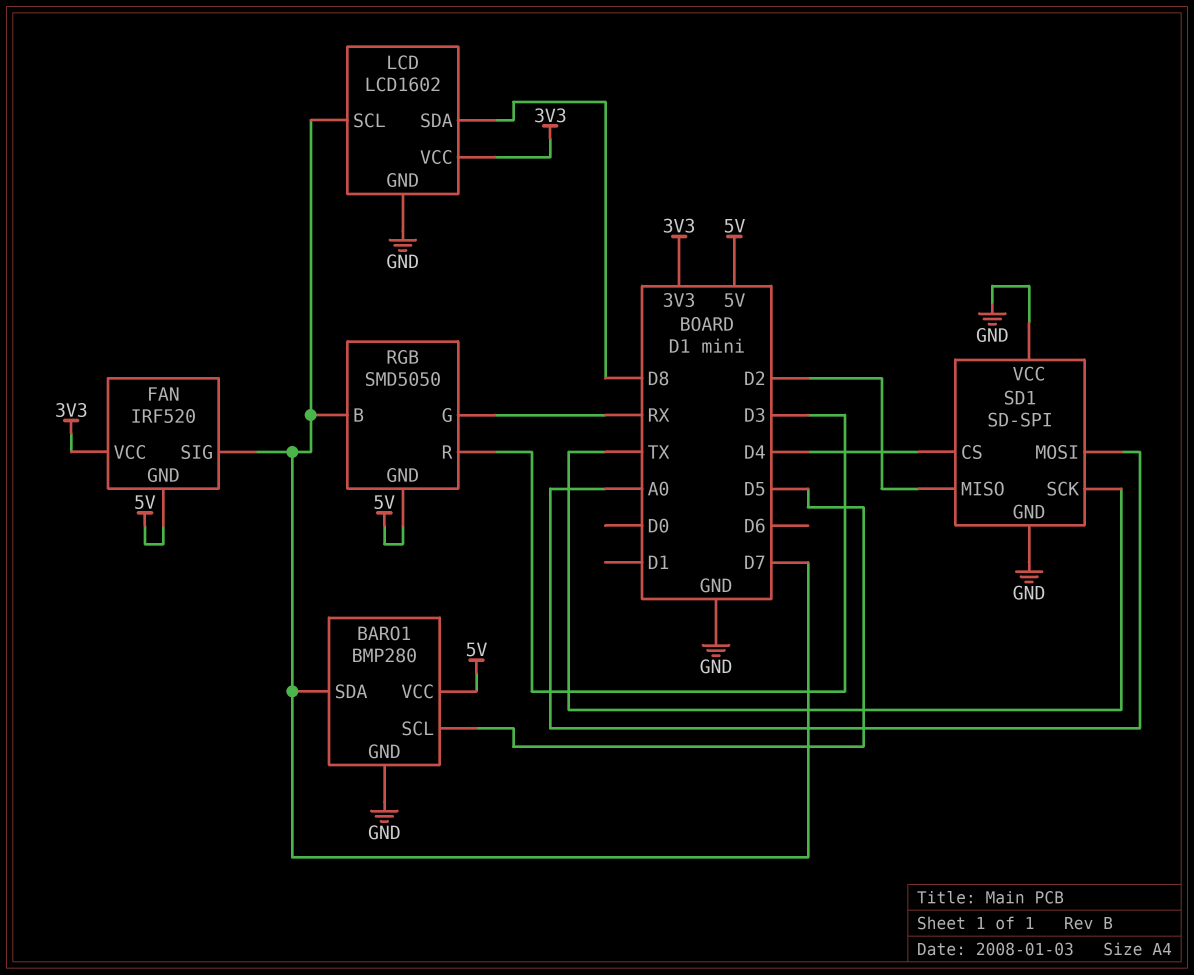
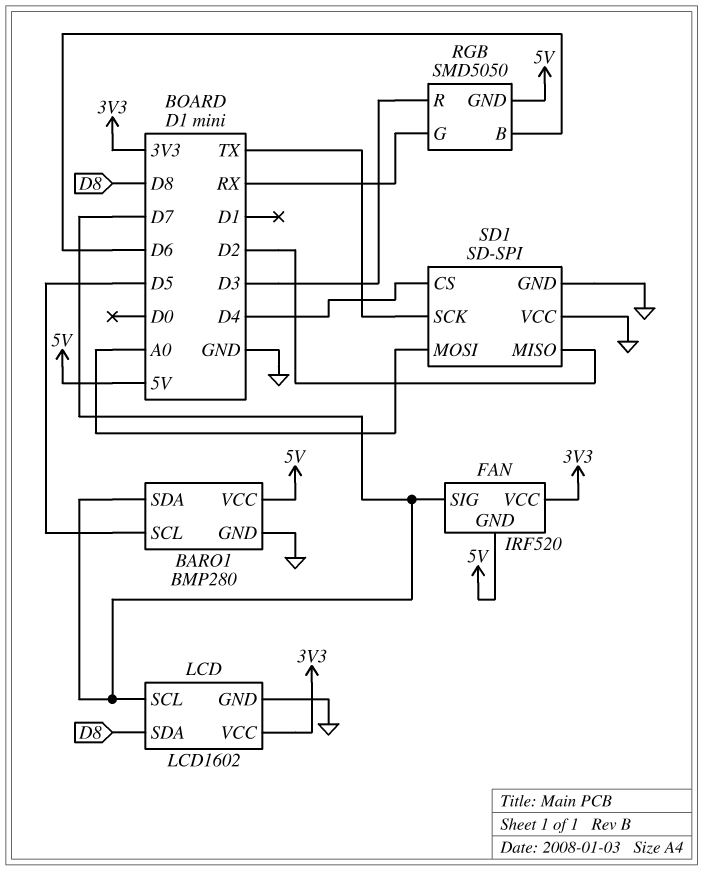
RGB pin B: D7 -> D6

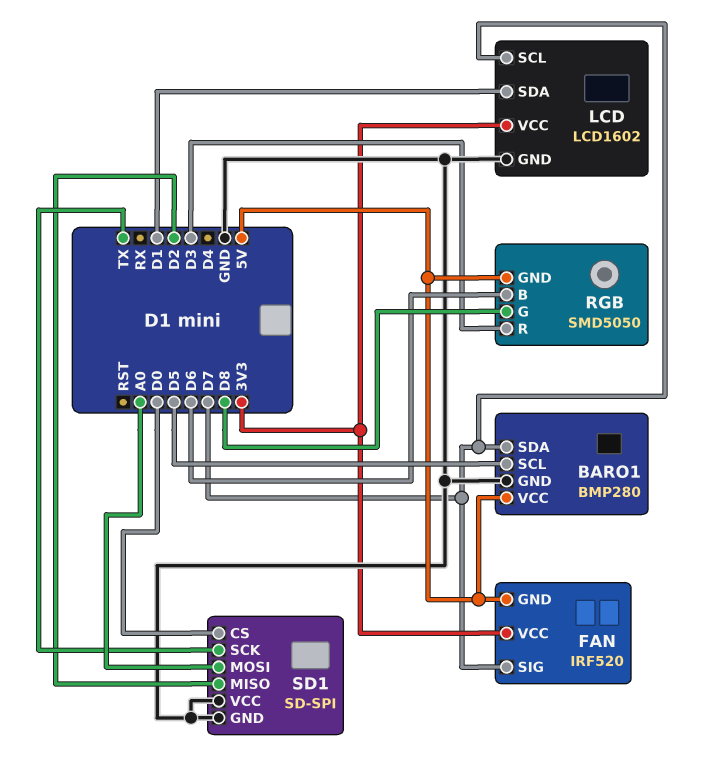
LCD pin SDA: D8 -> D1
RGB pin G: RX -> D8
SD1 pin CS: D4 -> D0

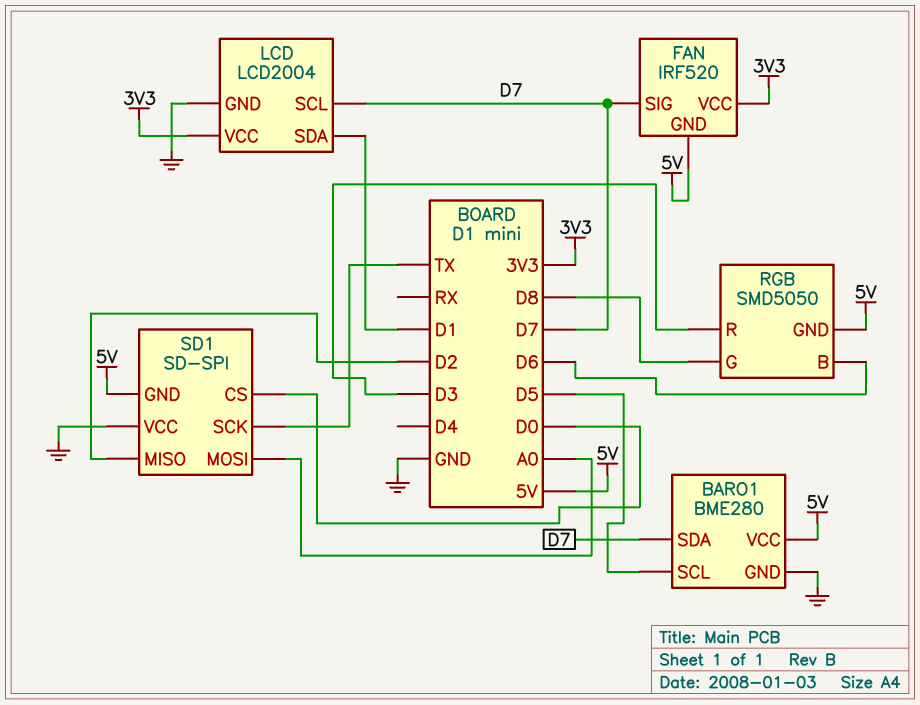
BARO1: BMP280 -> BME280
LCD: LCD1602 -> LCD2004
SD1 pin GND: GND -> 5V

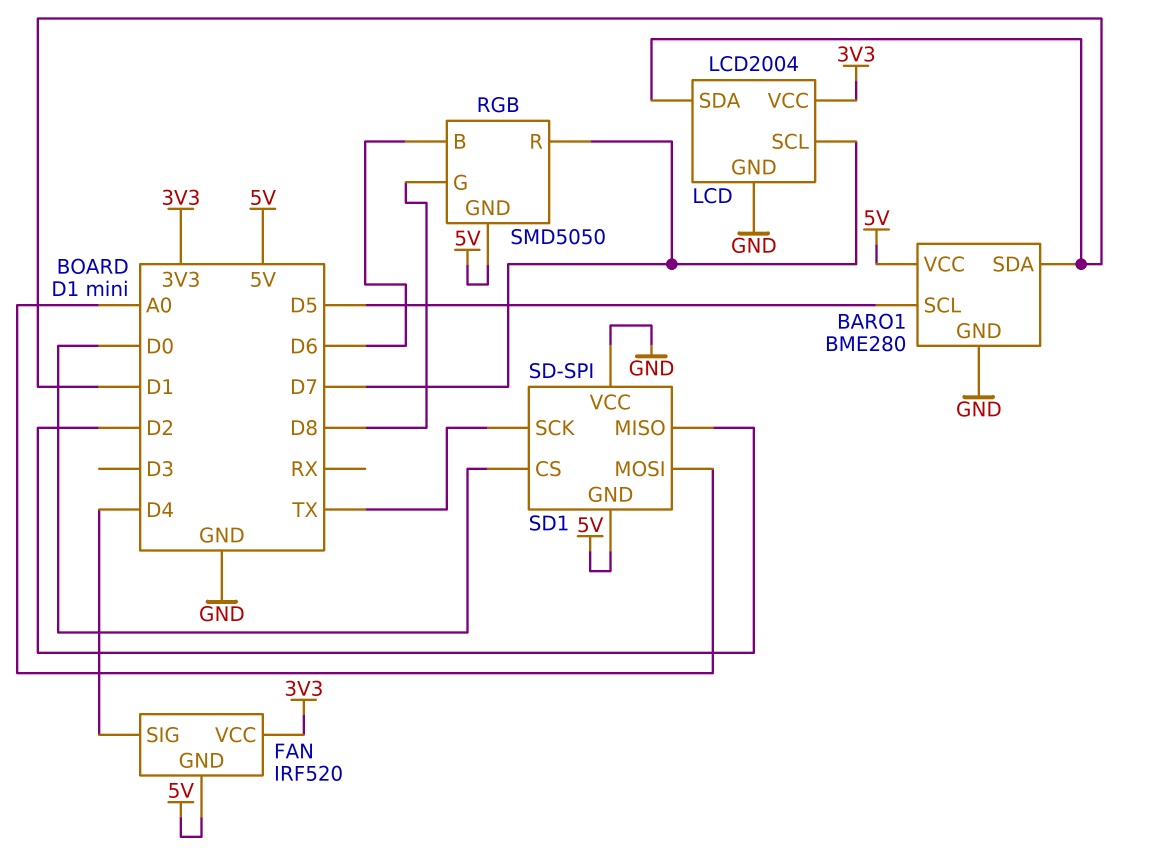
BARO1 pin SDA: D7 -> D1
FAN pin SIG: D7 -> D4
RGB pin R: D3 -> D7

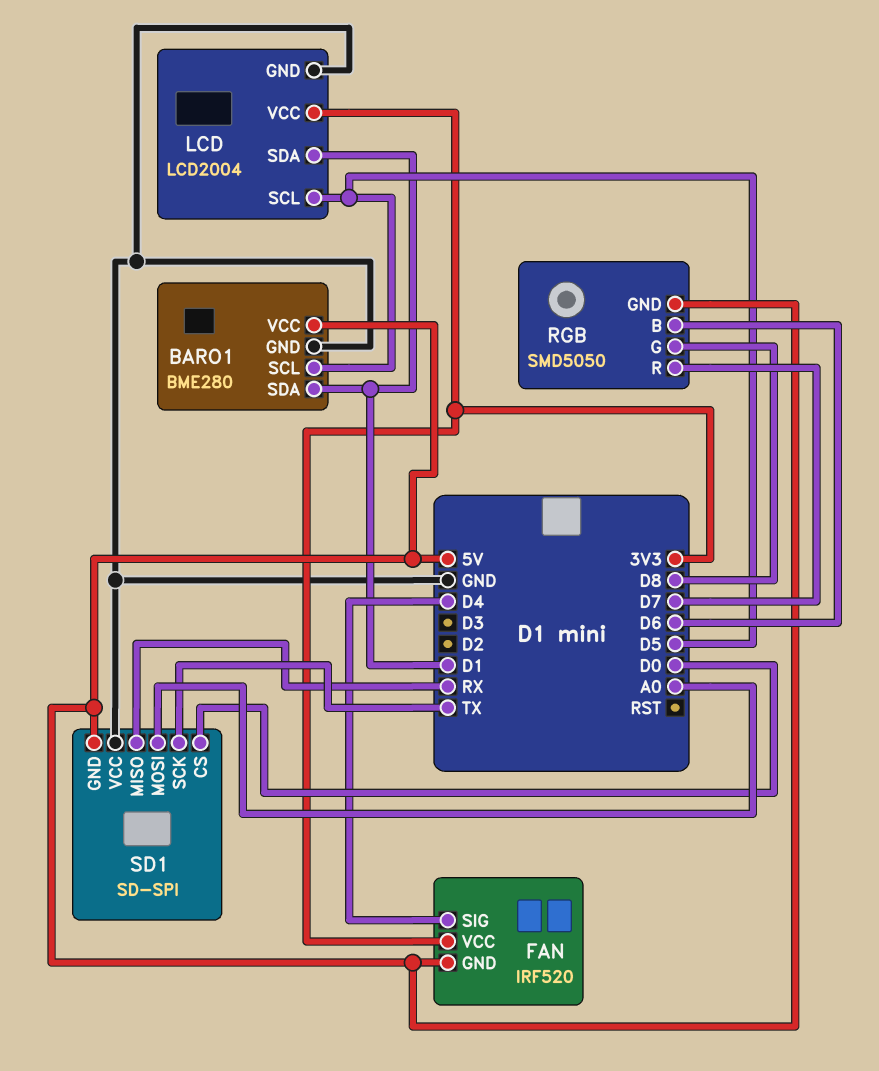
LCD pin SCL: D7 -> D5
SD1 pin MISO: D2 -> RX

